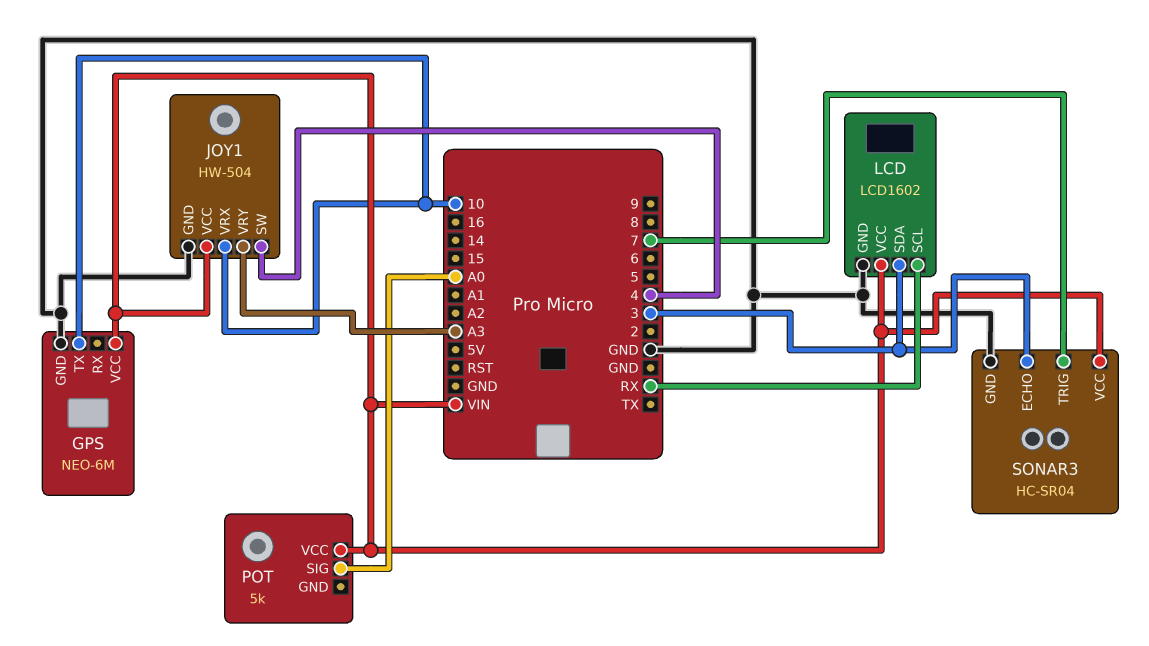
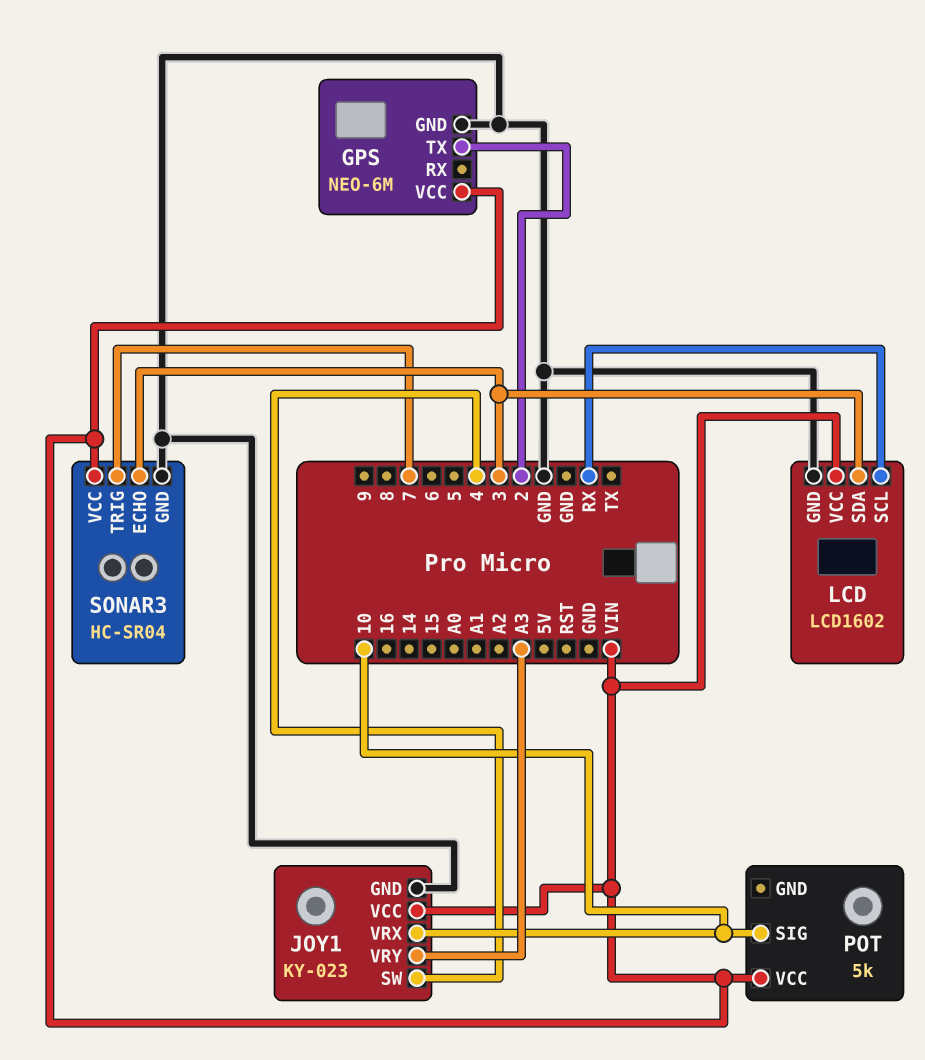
GPS pin TX: 10 -> 2
JOY1: HW-504 -> KY-023
POT pin SIG: A0 -> 10

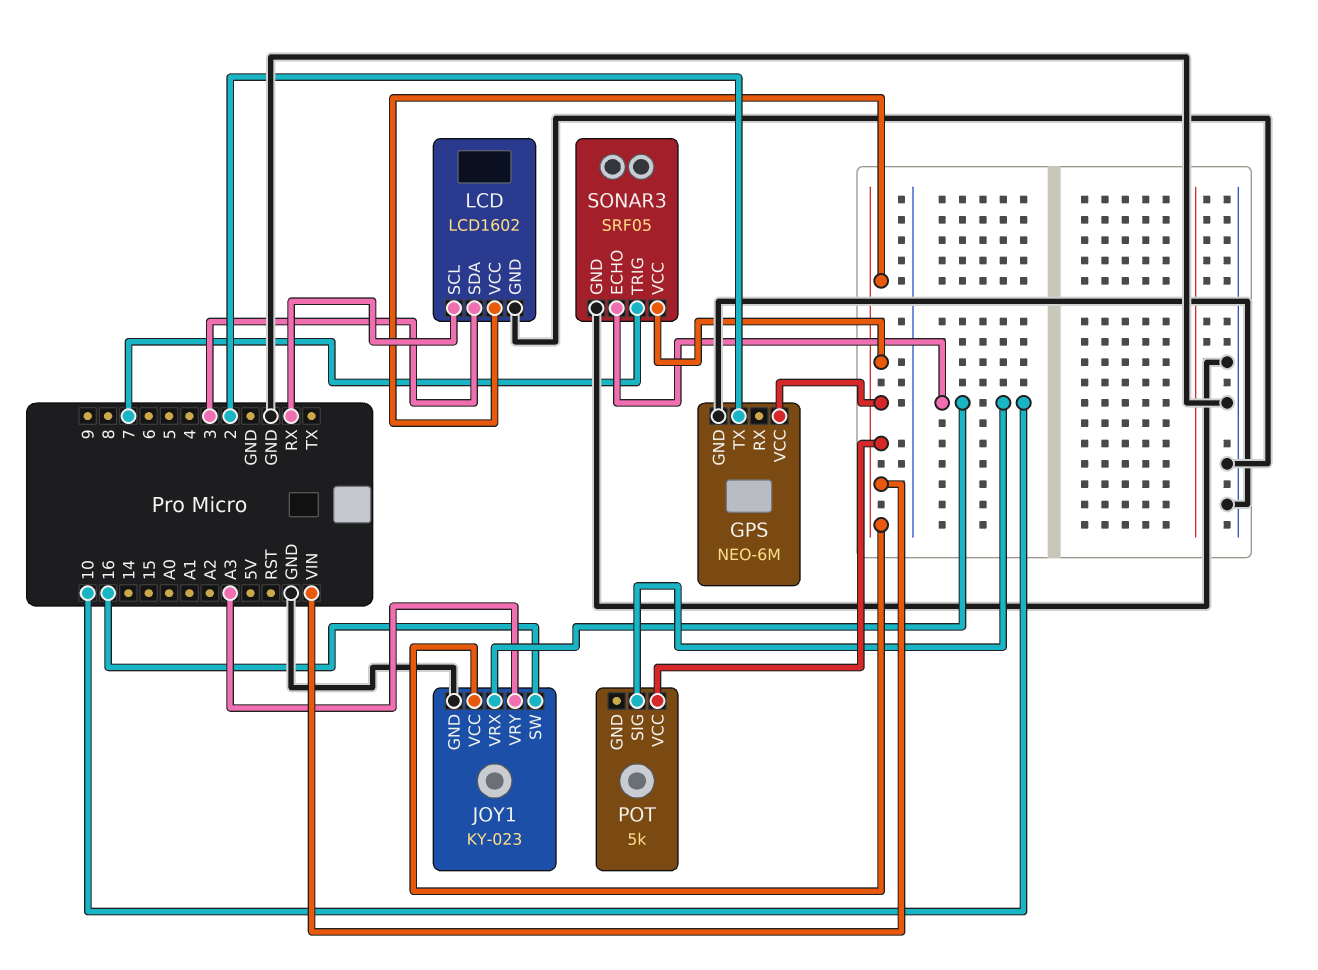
JOY1 pin SW: 4 -> 16
SONAR3: HC-SR04 -> SRF05
SONAR3 pin ECHO: 3 -> 10

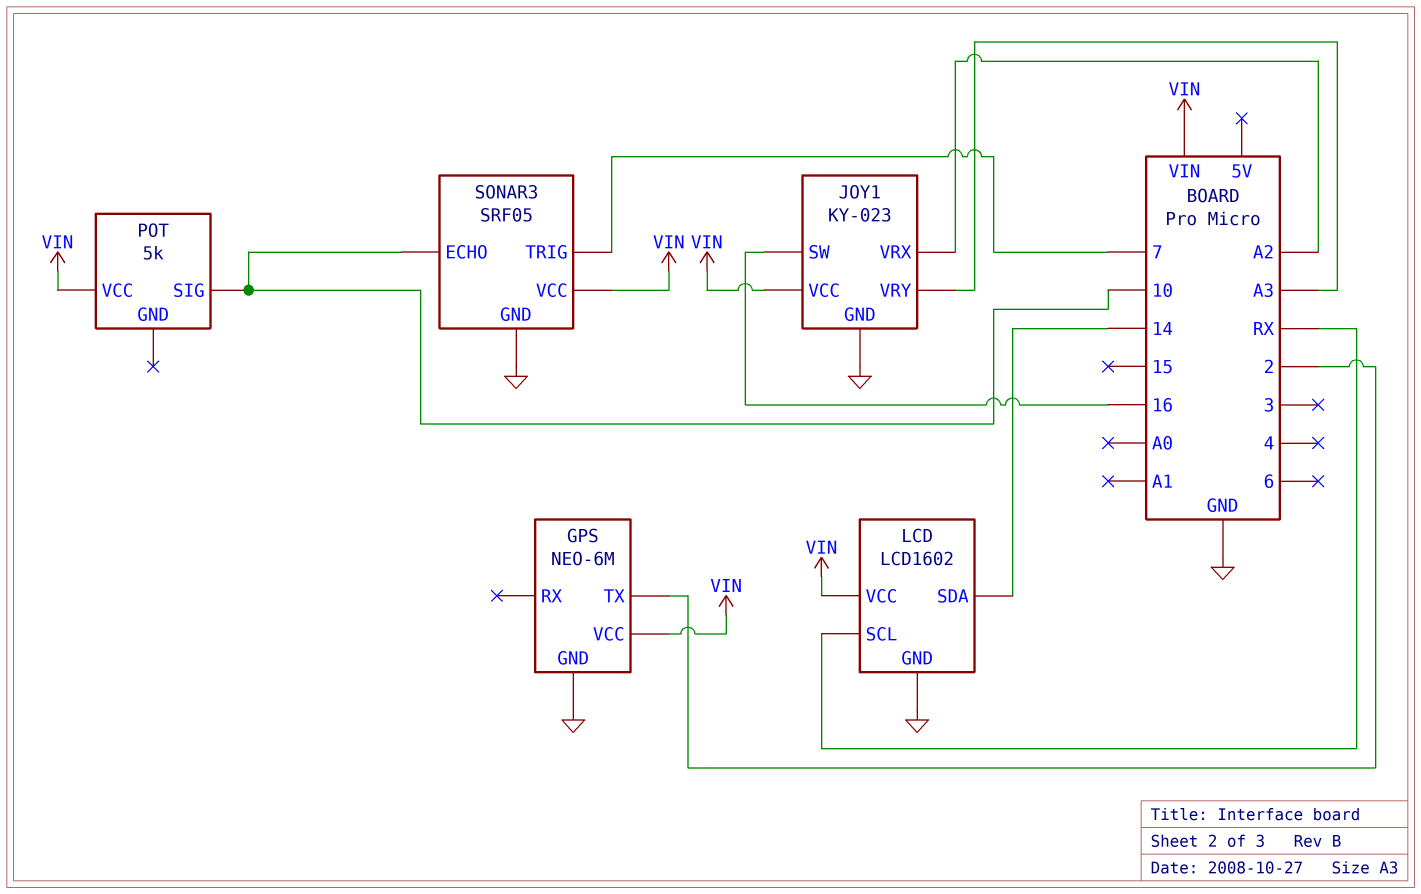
JOY1 pin VRX: 10 -> A2
LCD pin SDA: 3 -> 14

